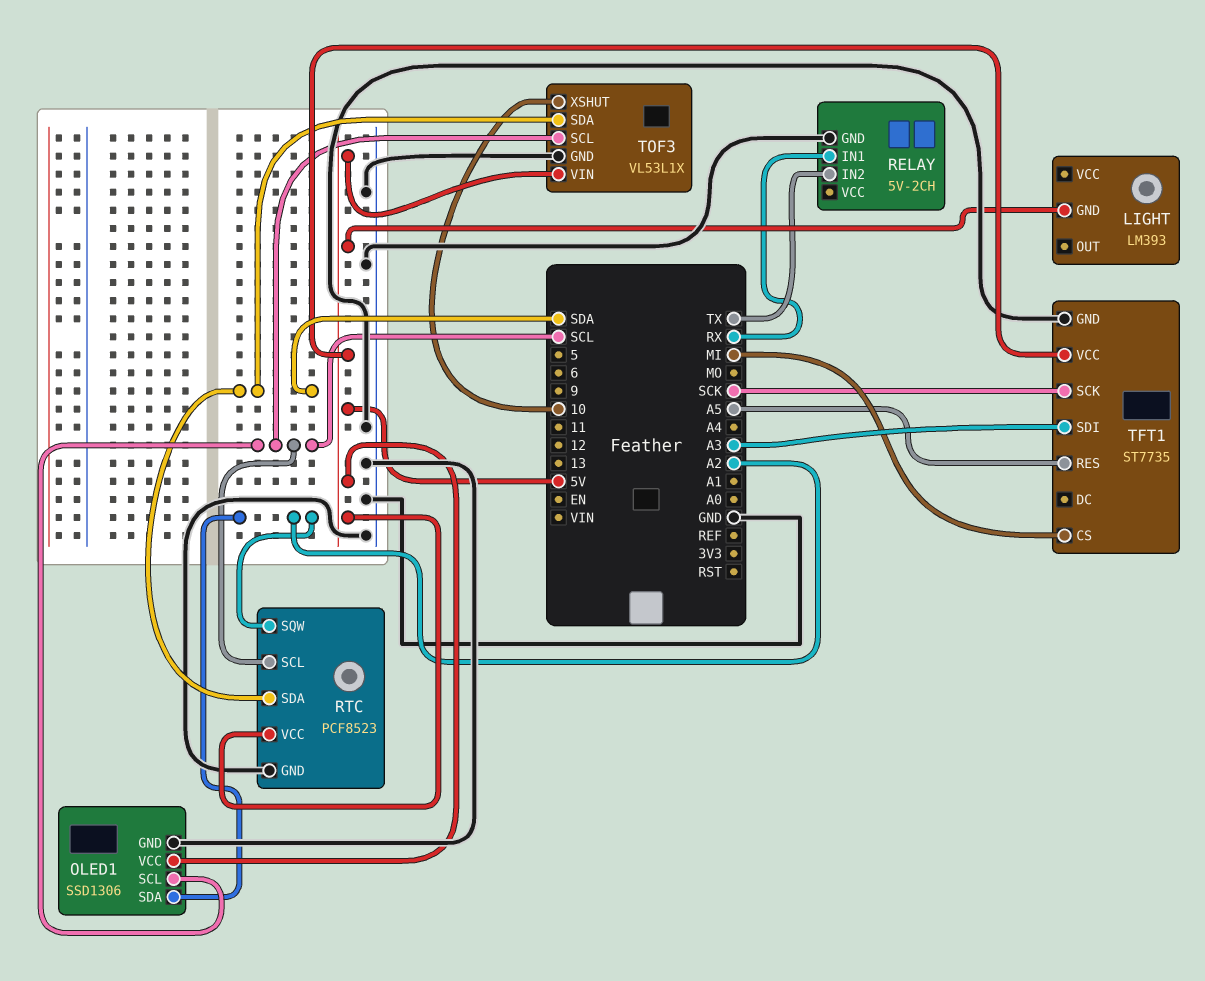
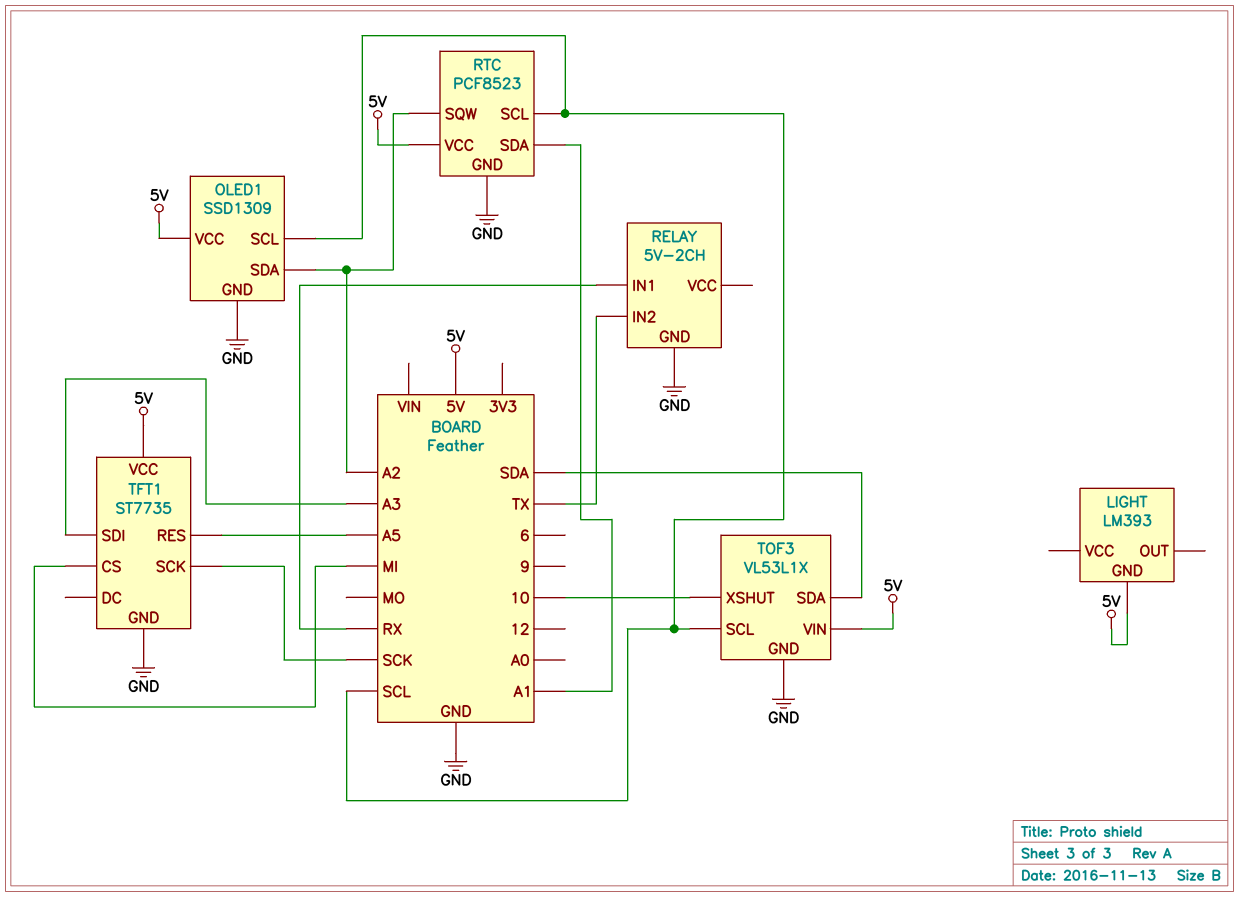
OLED1: SSD1306 -> SSD1309
RTC pin SDA: SDA -> A1

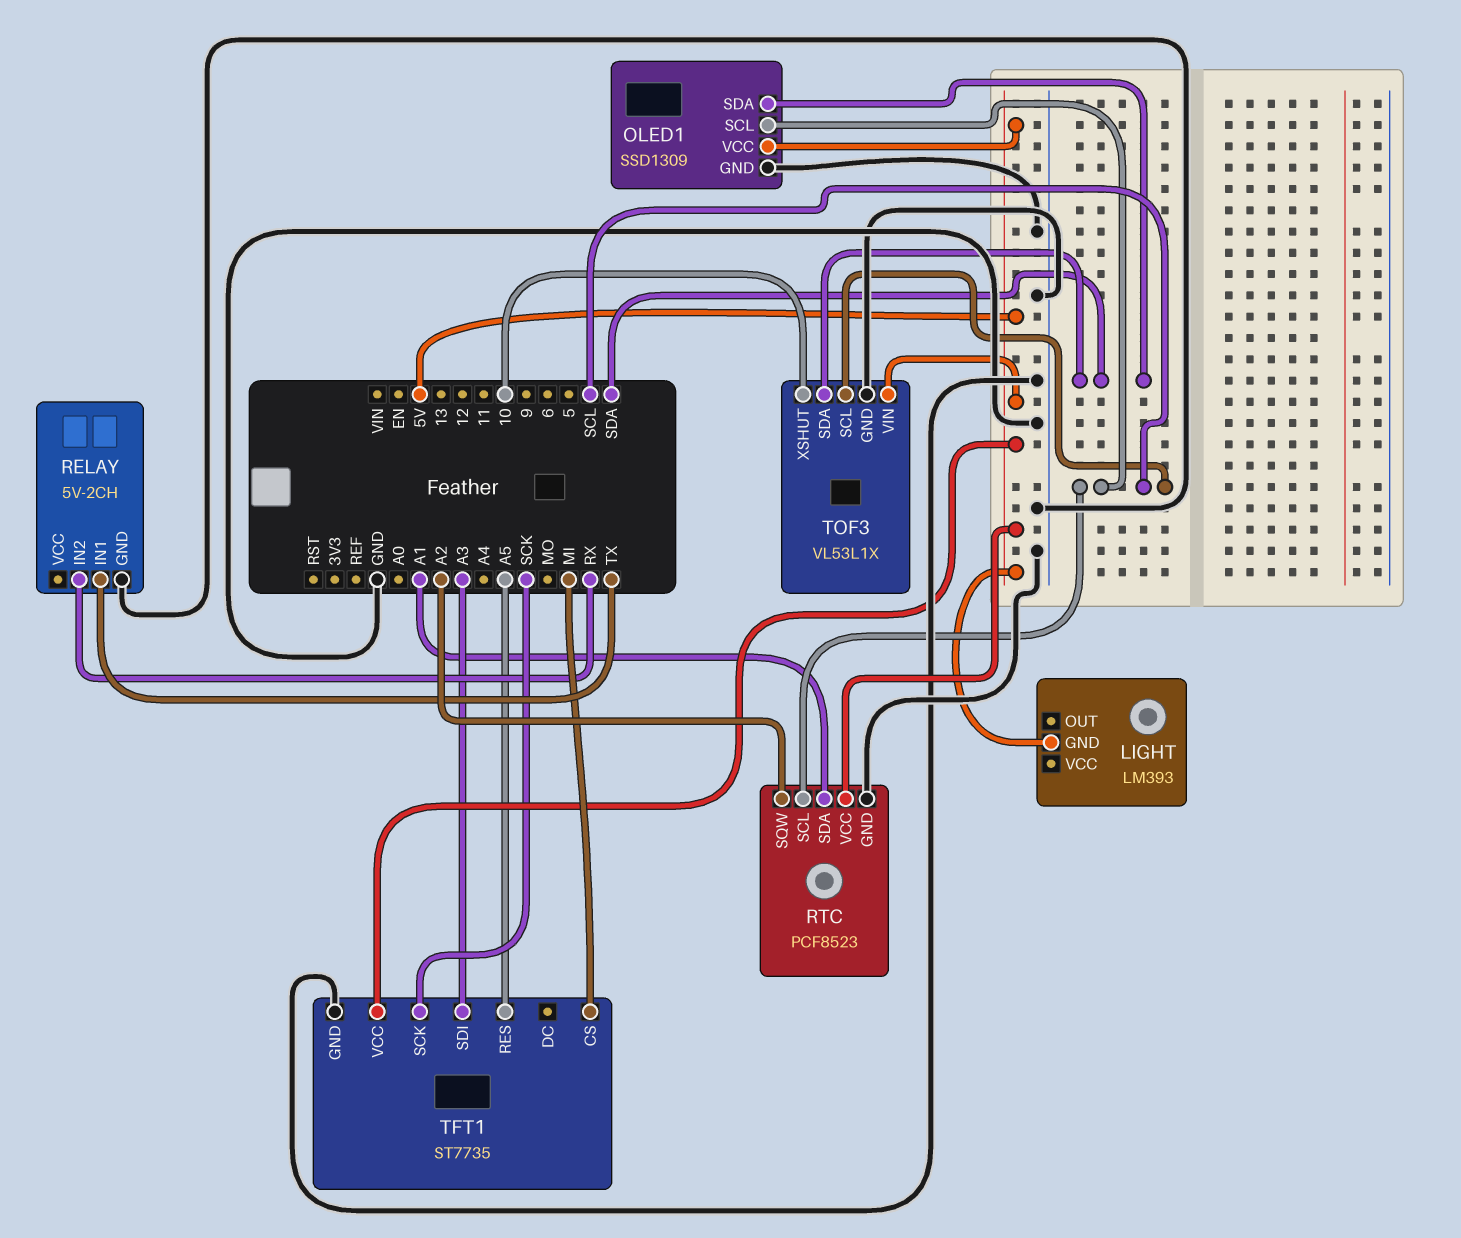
OLED1 pin SDA: A2 -> SDA
RELAY pin IN1: RX -> TX
RELAY pin IN2: TX -> RX

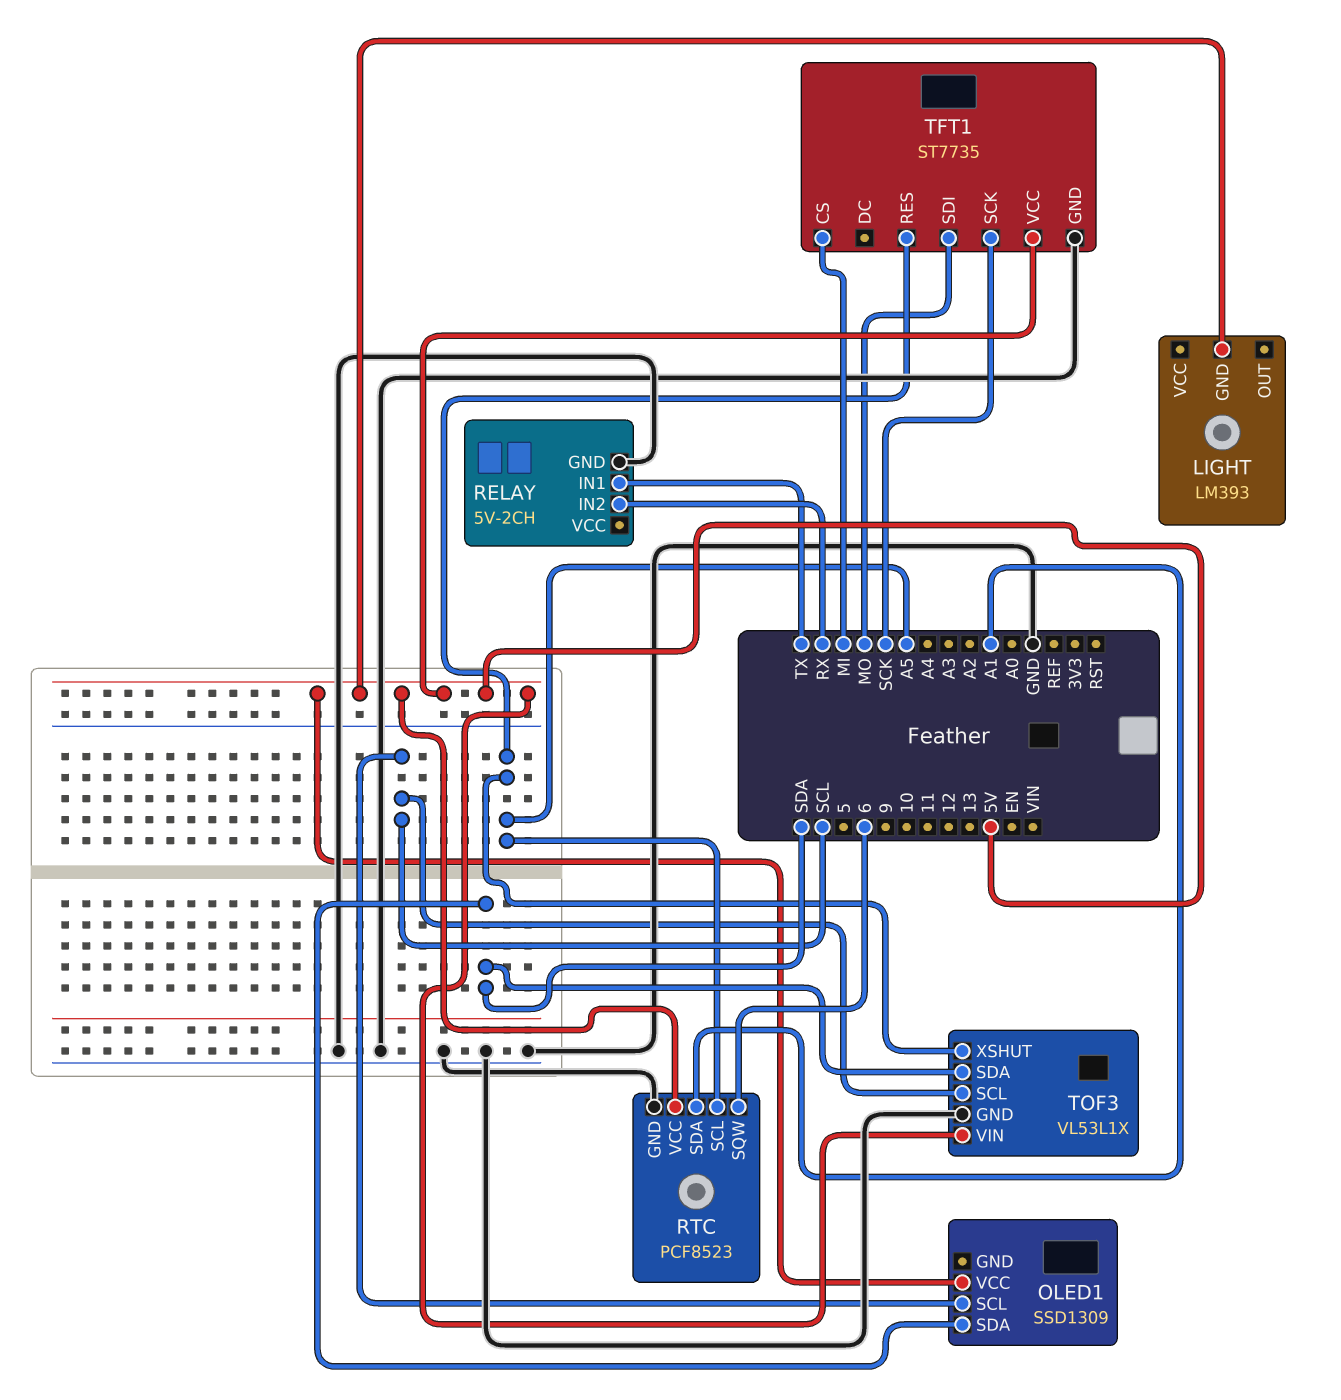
OLED1 pin GND: GND -> none
RTC pin SCL: SCL -> A5
RTC pin SQW: A2 -> 6
TFT1 pin SDI: A3 -> MO
TOF3 pin XSHUT: 10 -> A5

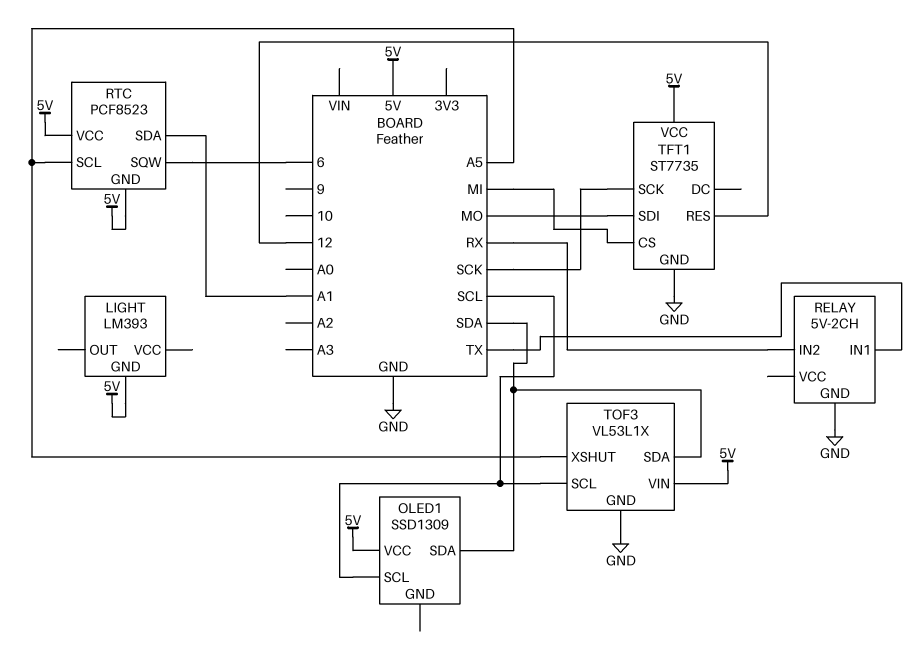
RTC pin GND: GND -> 5V
TFT1 pin RES: A5 -> 12

